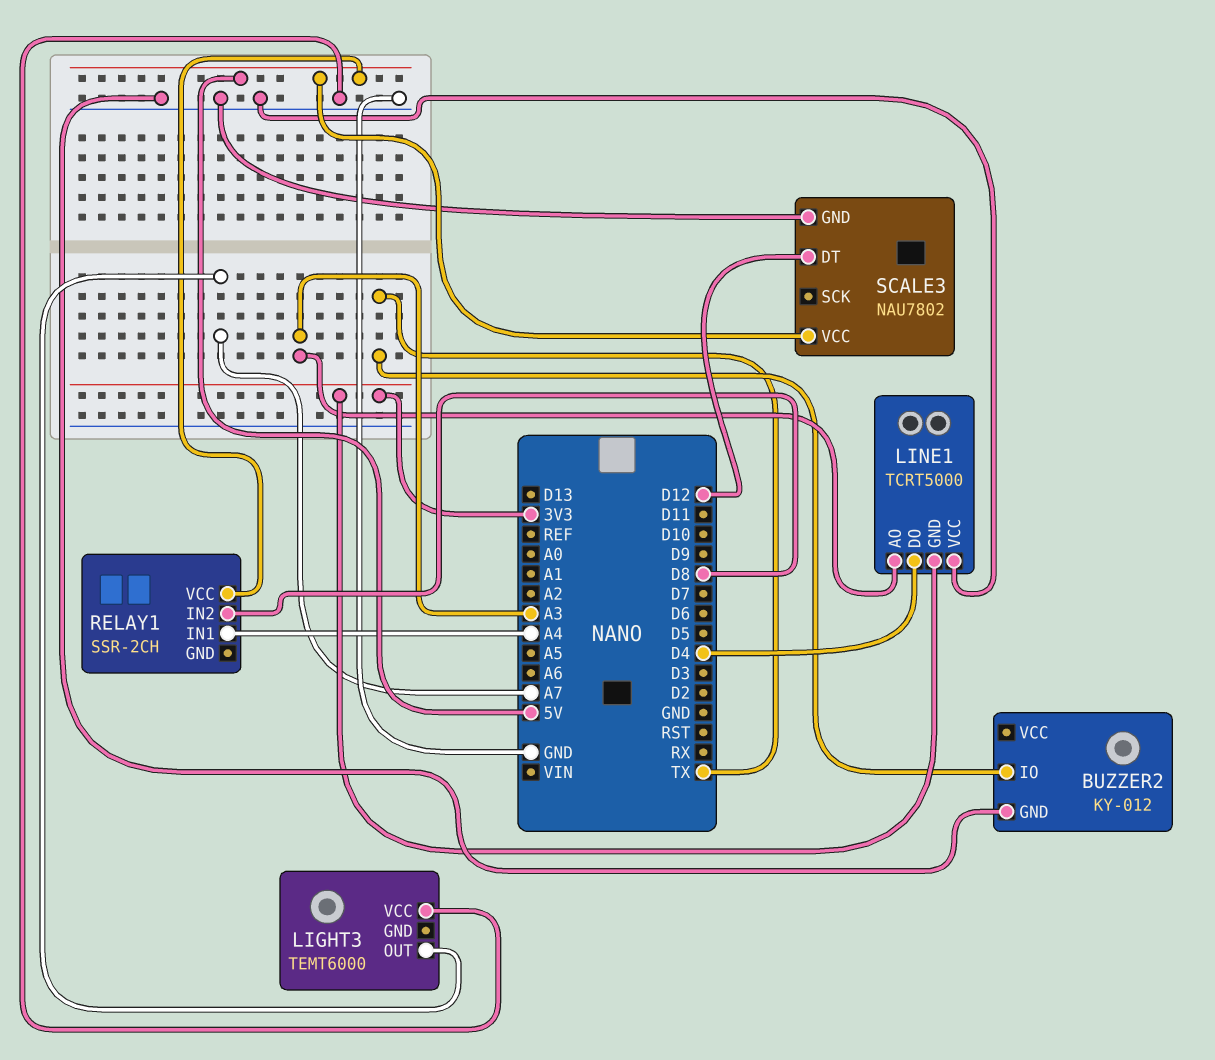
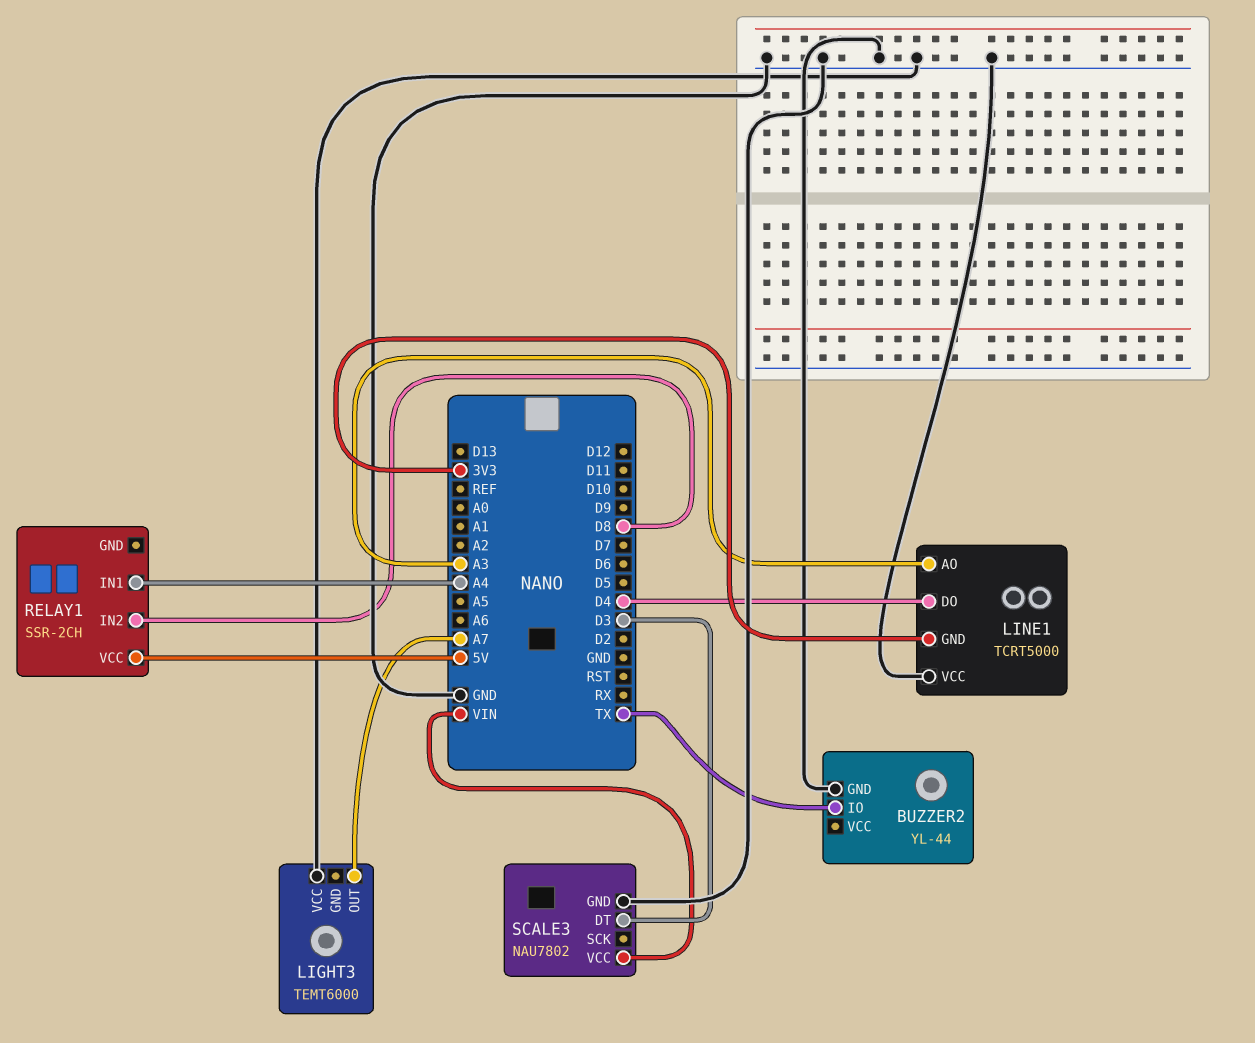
BUZZER2: KY-012 -> YL-44
SCALE3 pin DT: D12 -> D3
SCALE3 pin VCC: 5V -> VIN

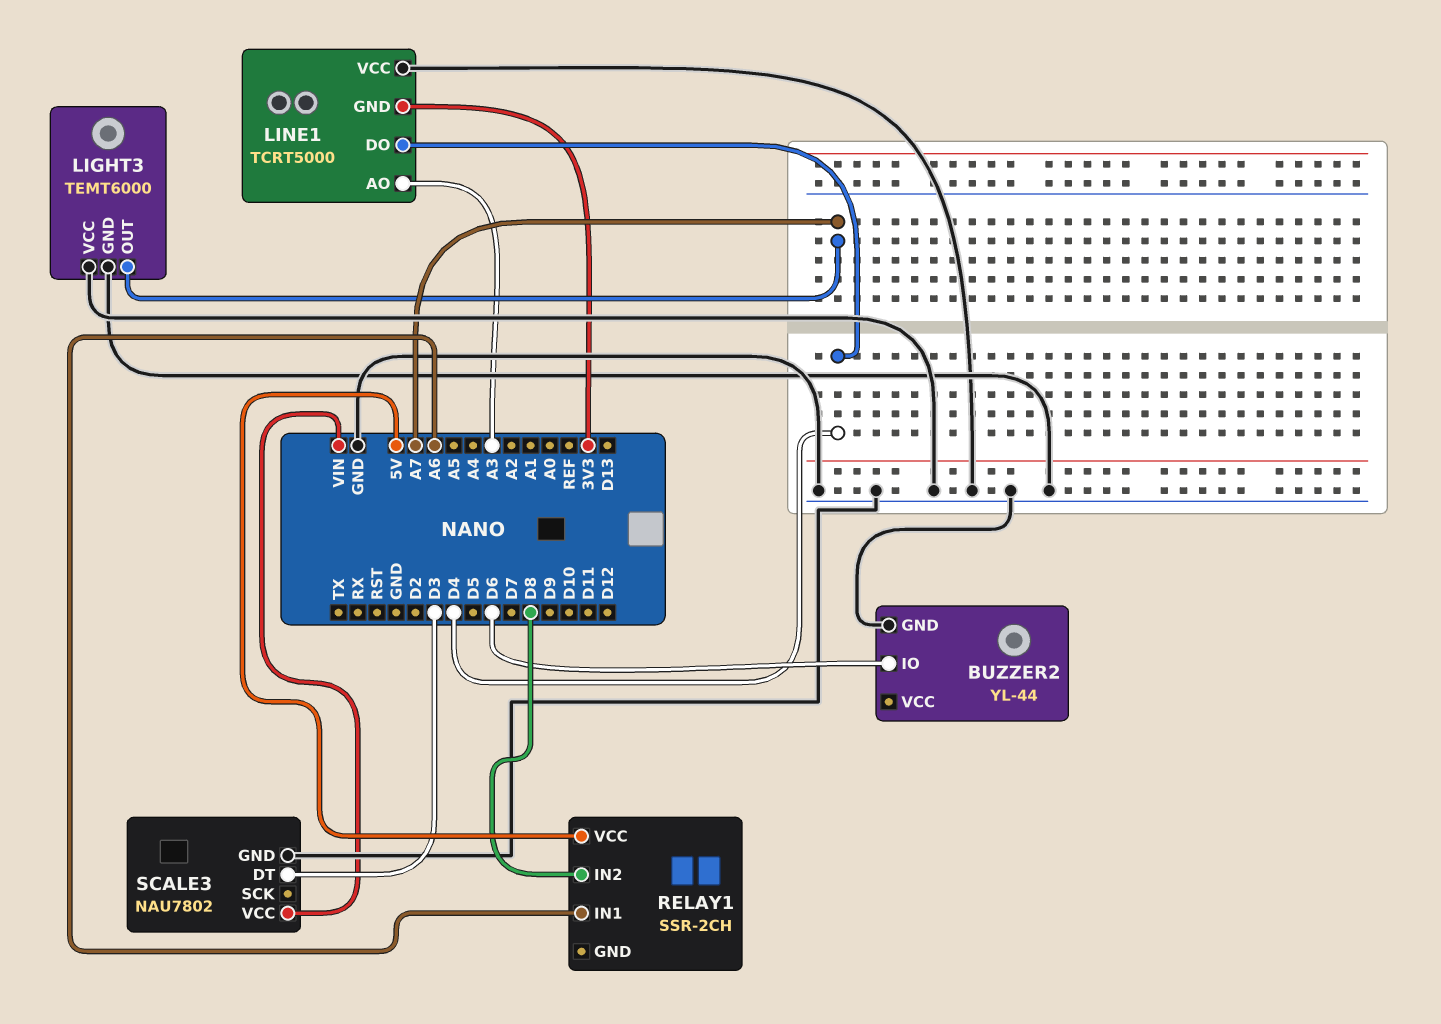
BUZZER2 pin IO: TX -> D6
LIGHT3 pin GND: none -> GND
RELAY1 pin IN1: A4 -> A6

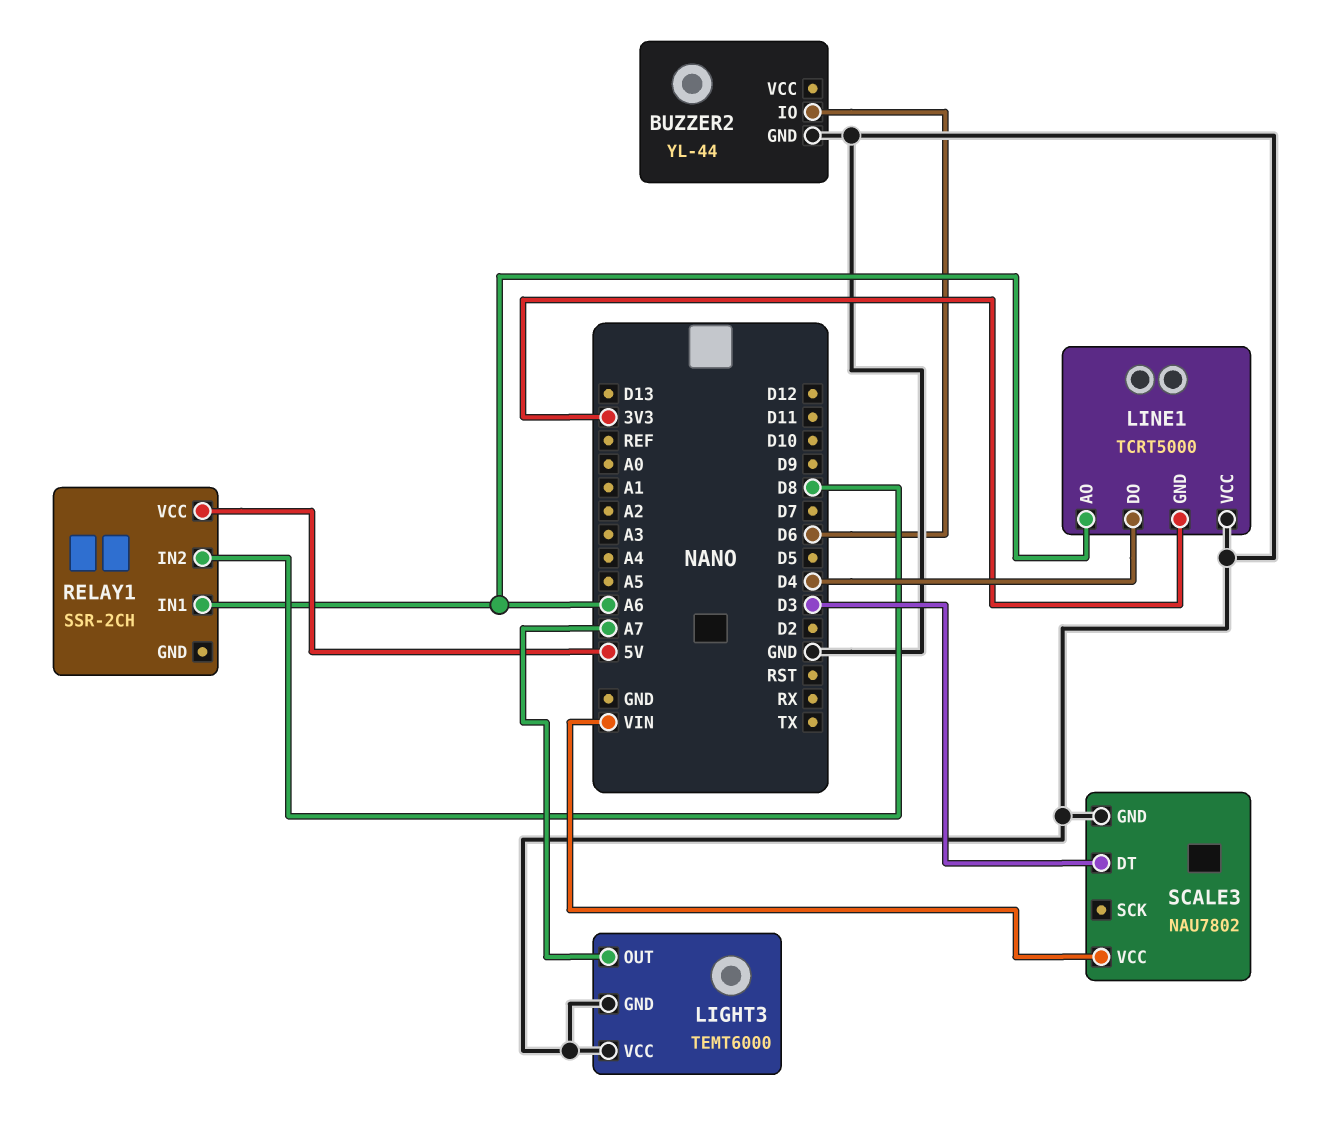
LINE1 pin AO: A3 -> A6

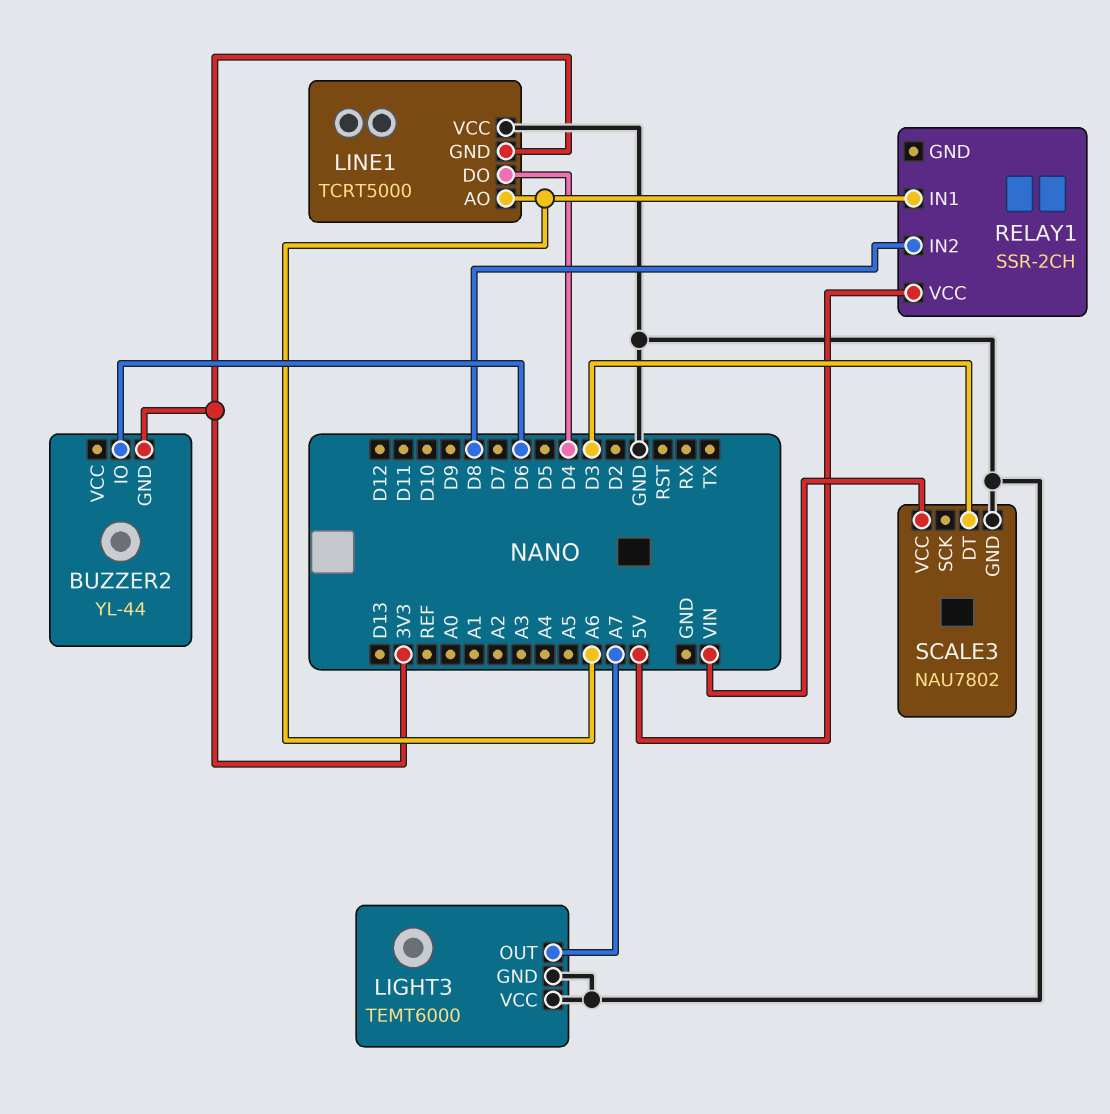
BUZZER2 pin GND: GND -> 3V3

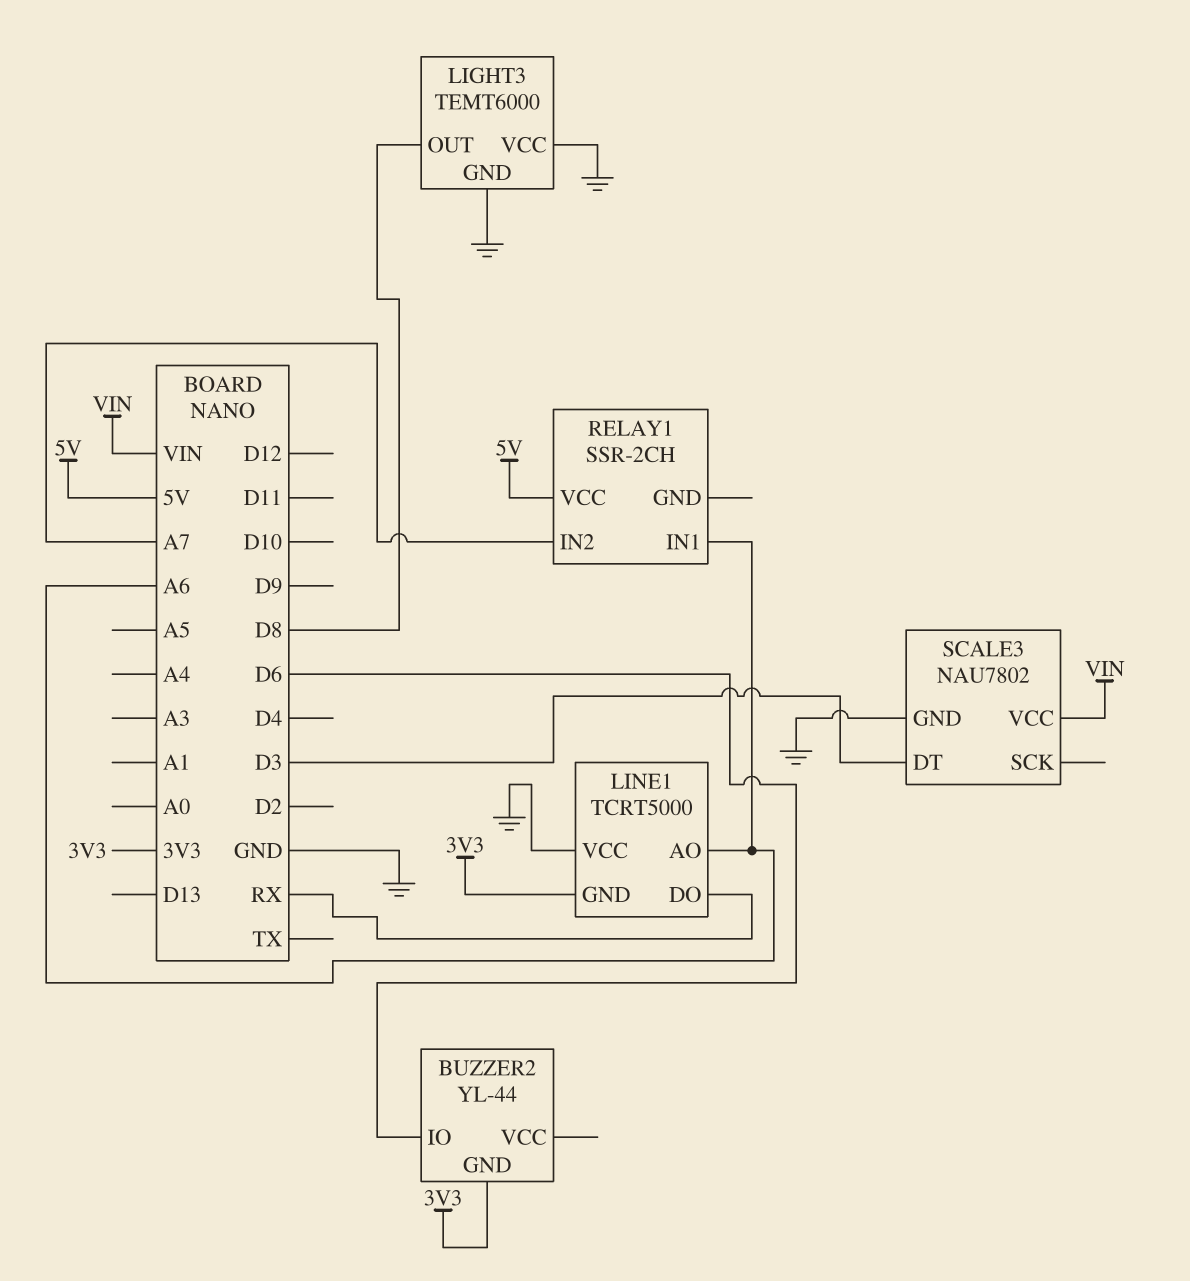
LIGHT3 pin OUT: A7 -> D8
LINE1 pin DO: D4 -> RX
RELAY1 pin IN2: D8 -> A7

